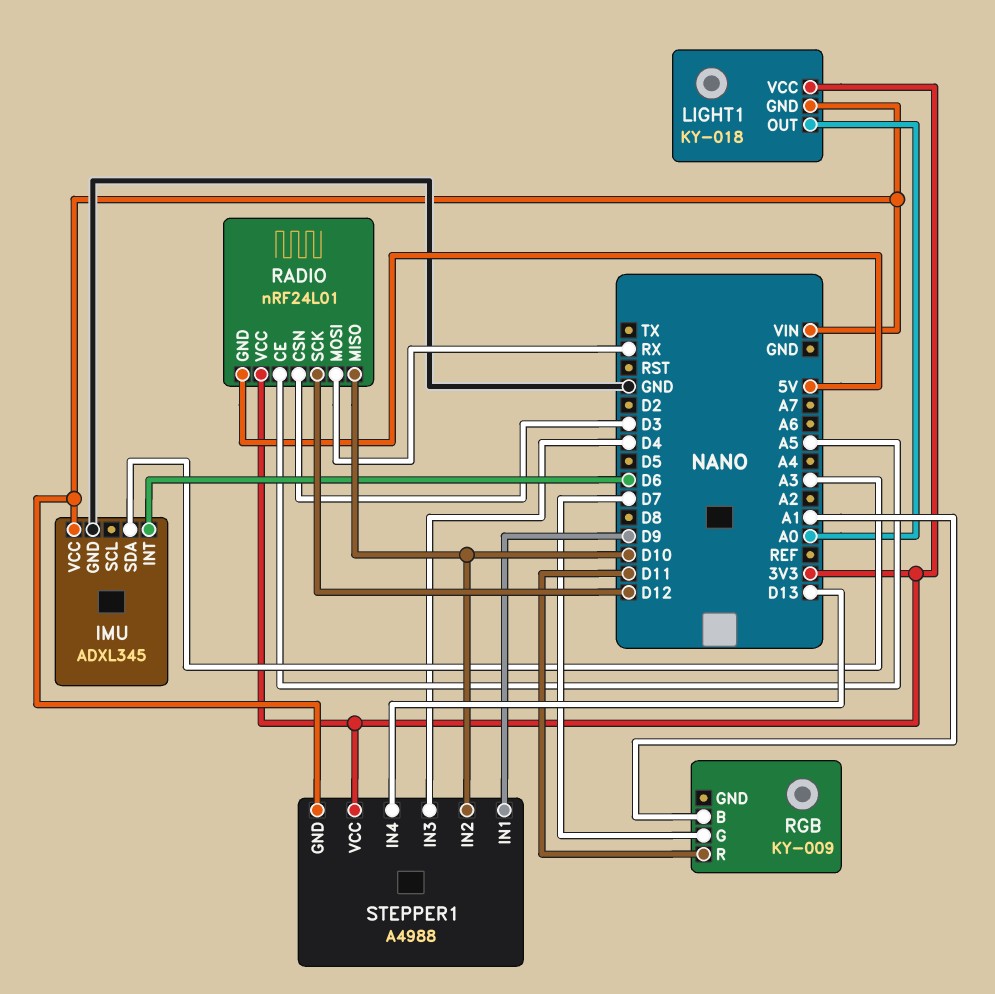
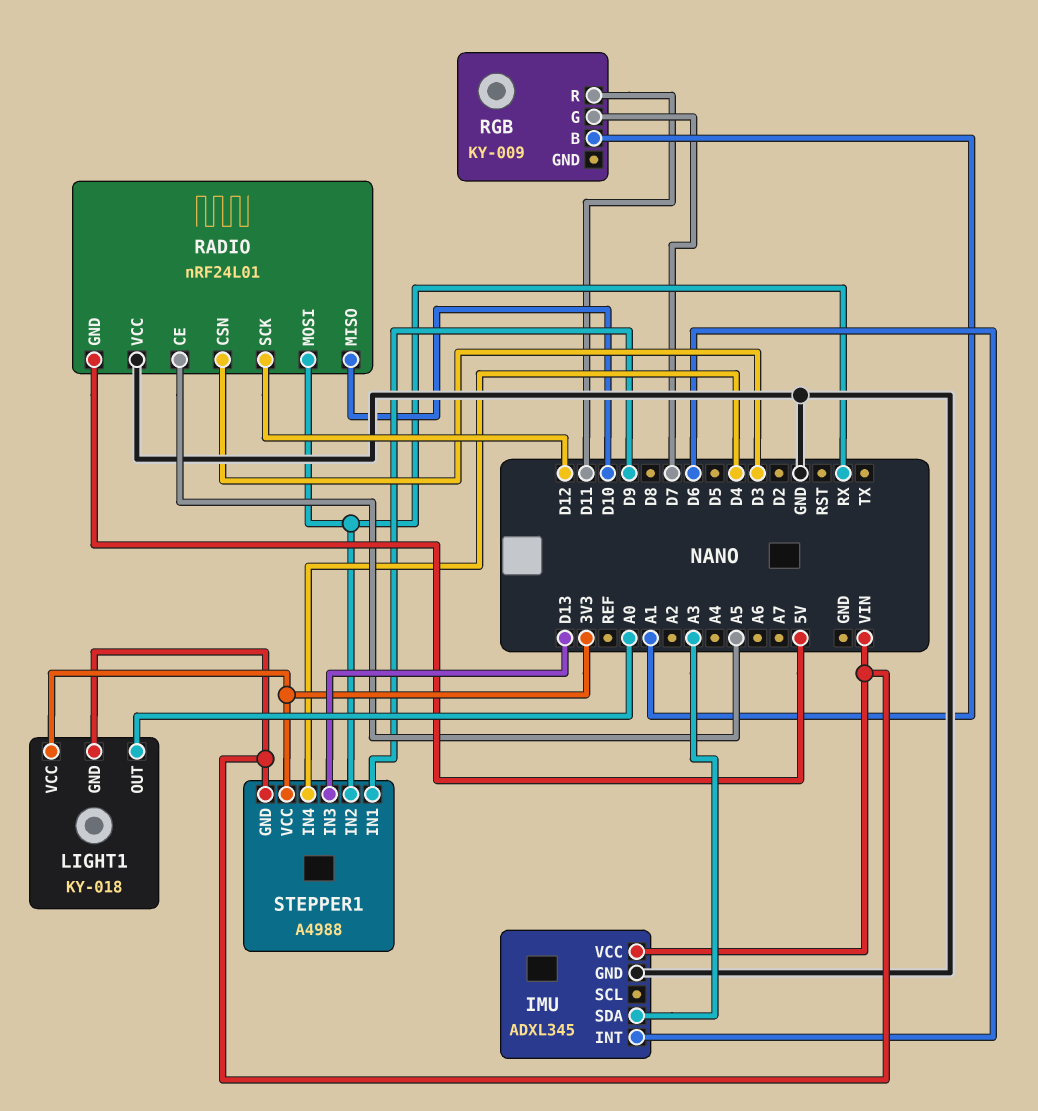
RADIO pin VCC: 3V3 -> GND
STEPPER1 pin IN2: D10 -> RX
STEPPER1 pin IN3: D4 -> D13
STEPPER1 pin IN4: D13 -> D4

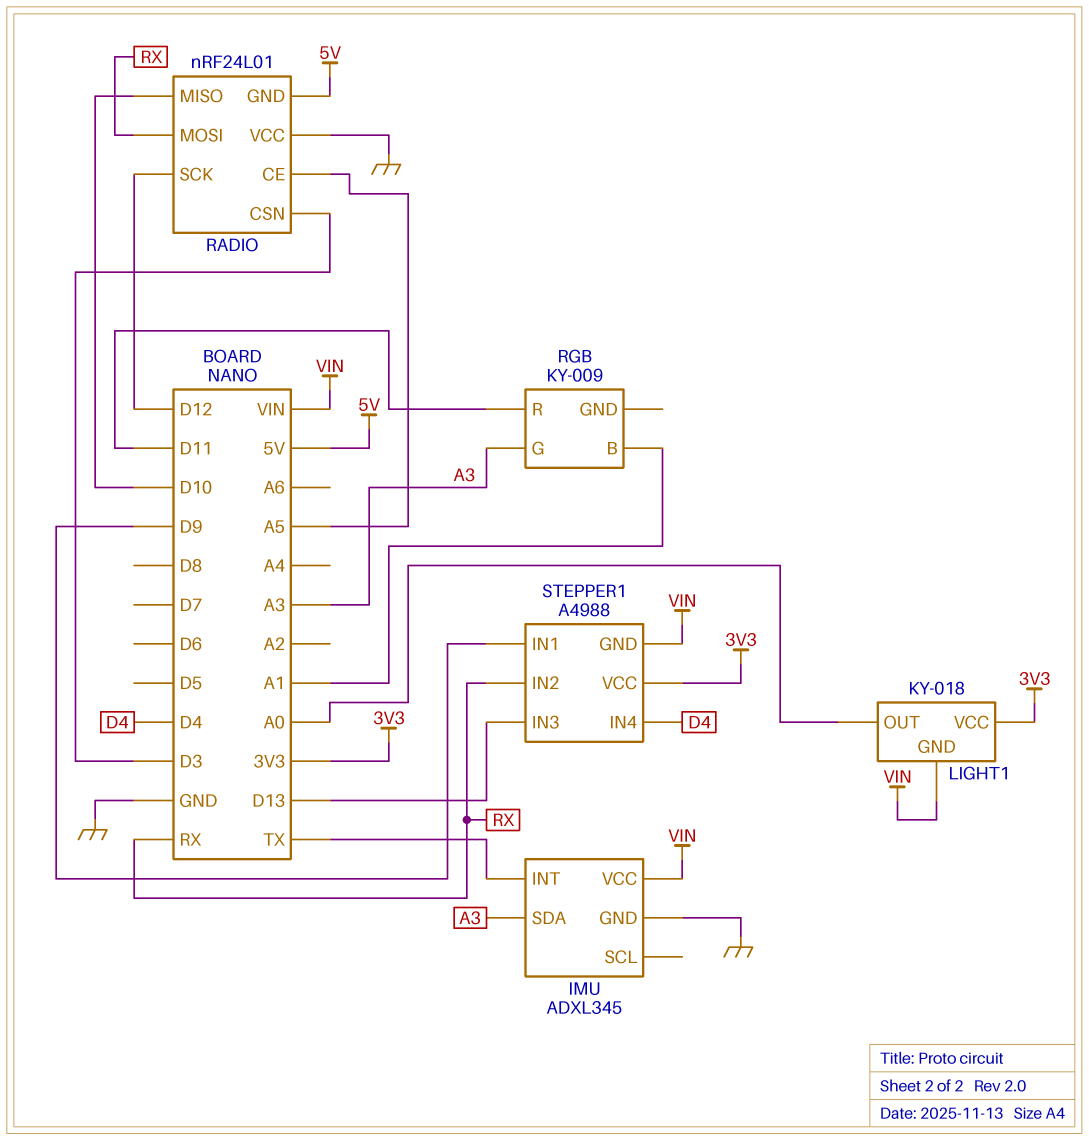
IMU pin INT: D6 -> TX
RGB pin G: D7 -> A3

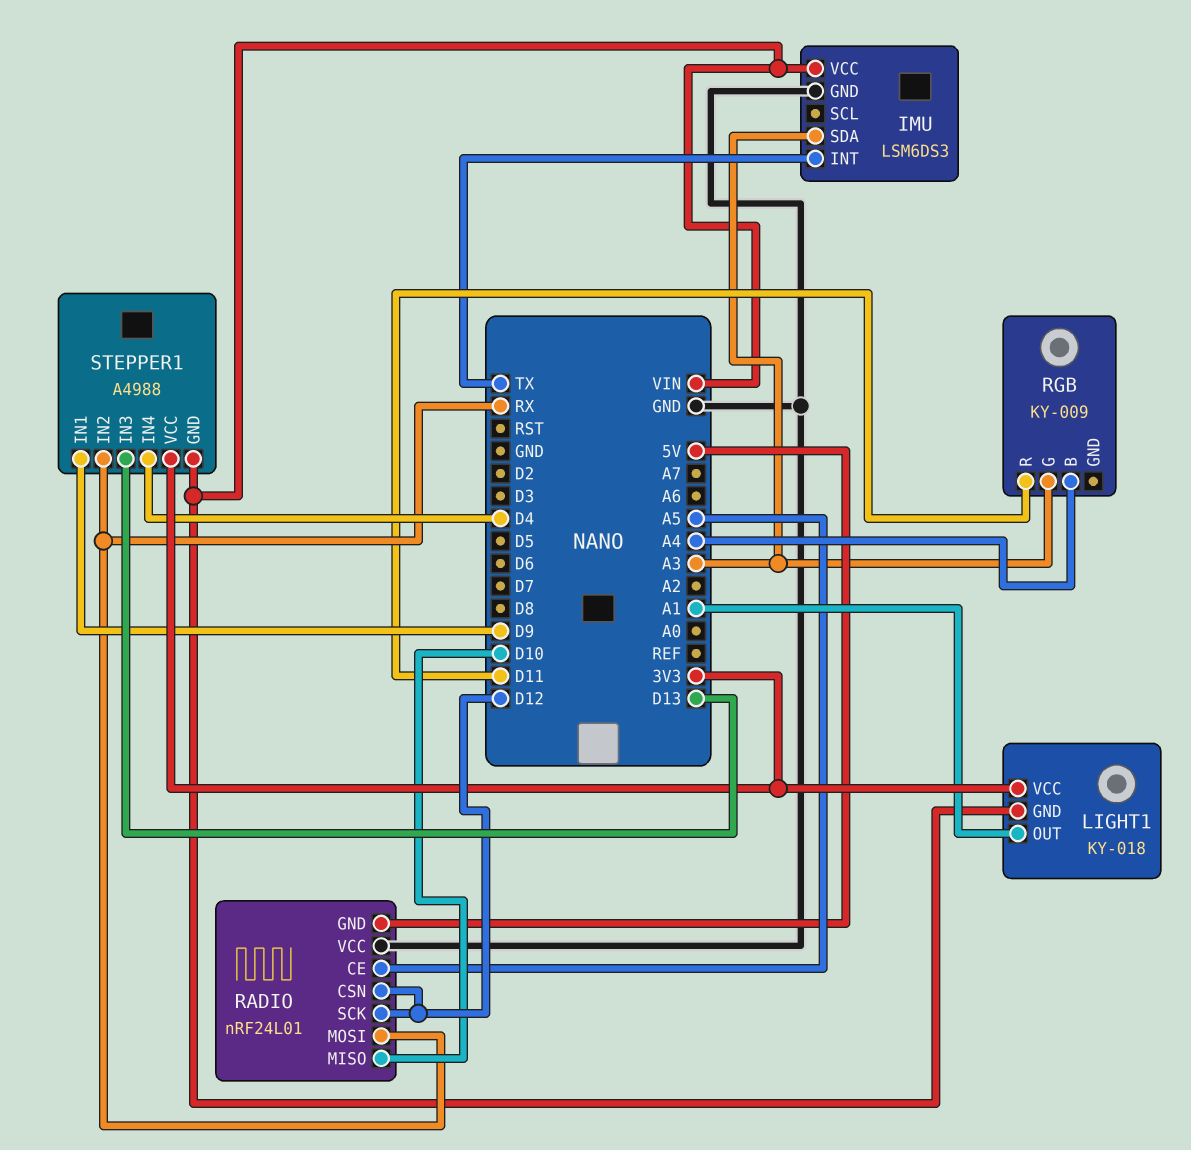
IMU: ADXL345 -> LSM6DS3
LIGHT1 pin OUT: A0 -> A1
RADIO pin CSN: D3 -> D12
RGB pin B: A1 -> A4

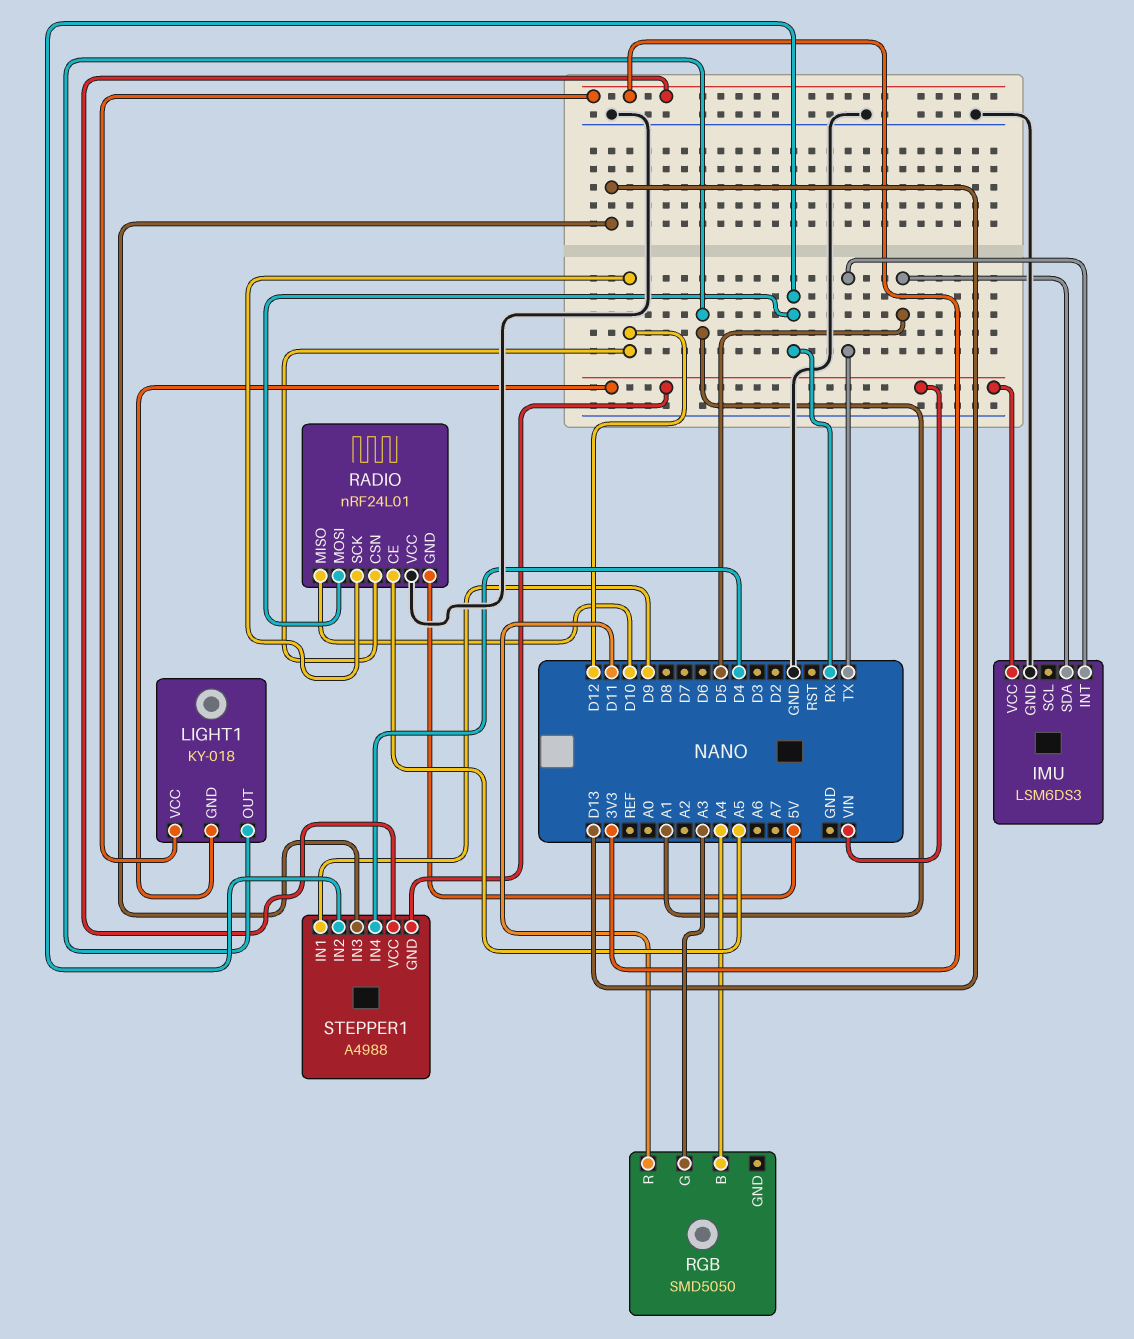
IMU pin SDA: A3 -> D5
RGB: KY-009 -> SMD5050

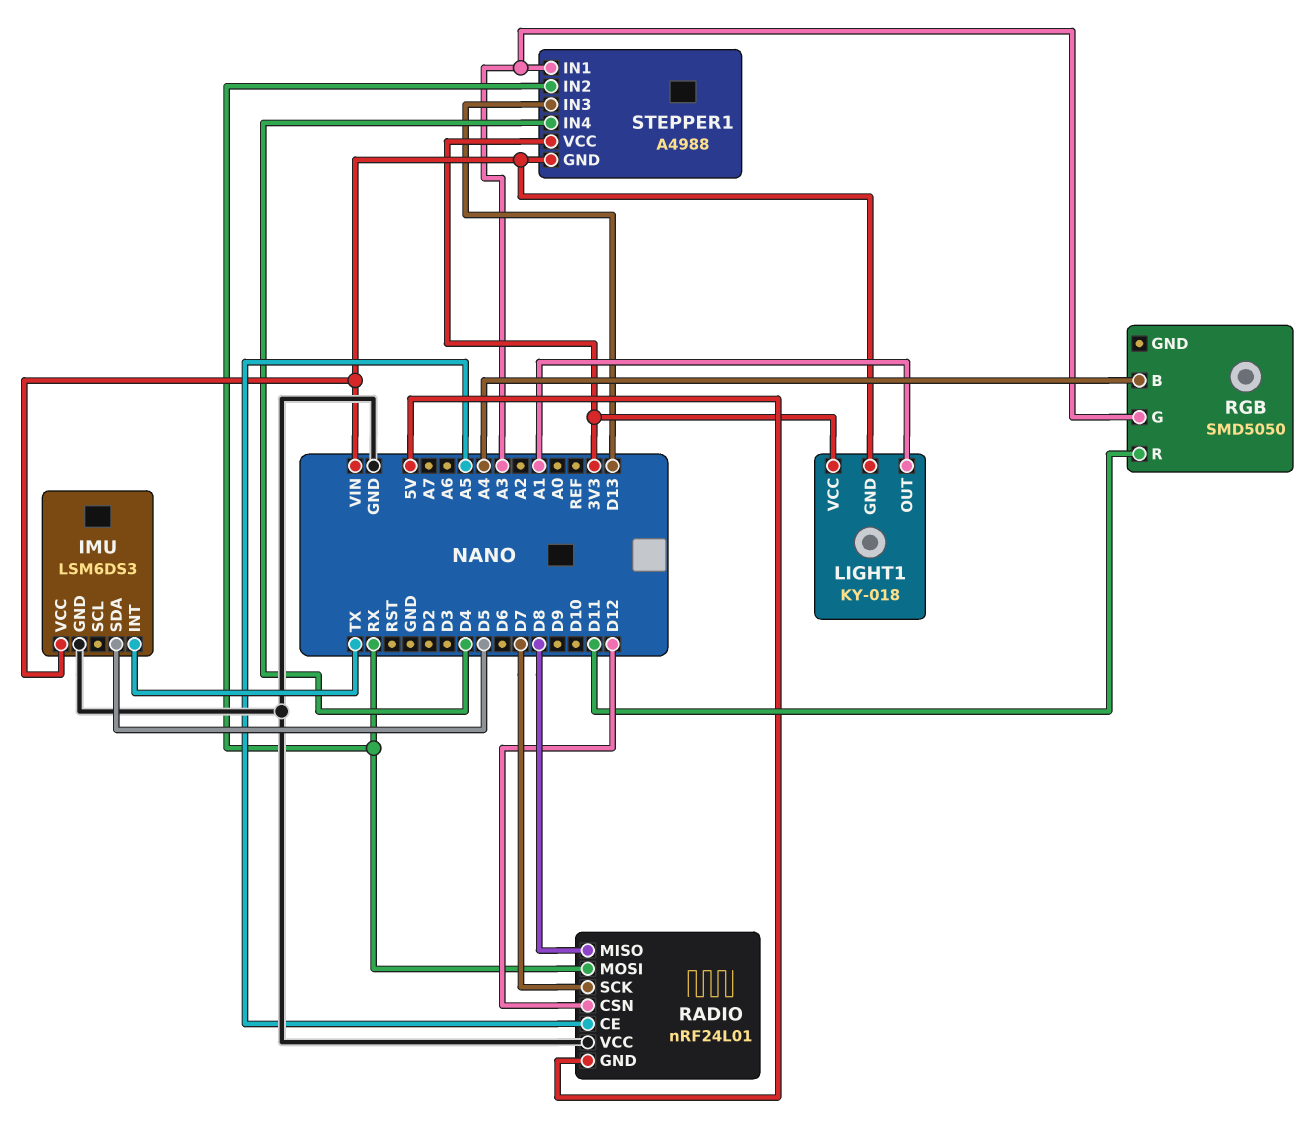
RADIO pin MISO: D10 -> D8
RADIO pin SCK: D12 -> D7
STEPPER1 pin IN1: D9 -> A3

